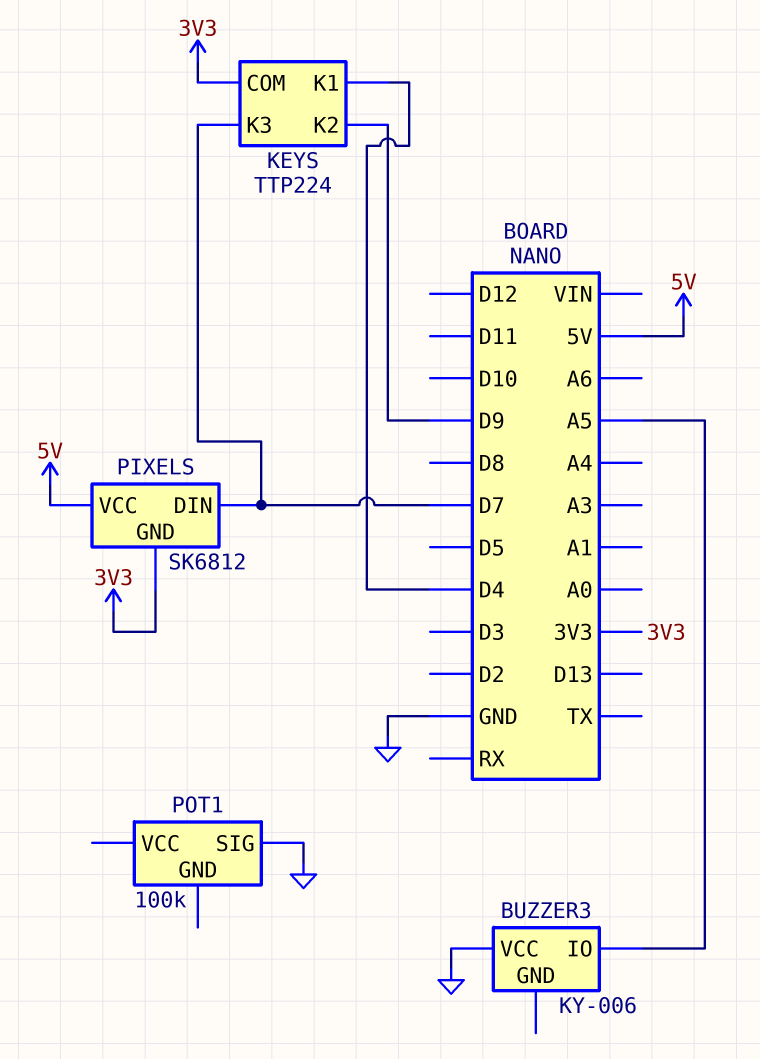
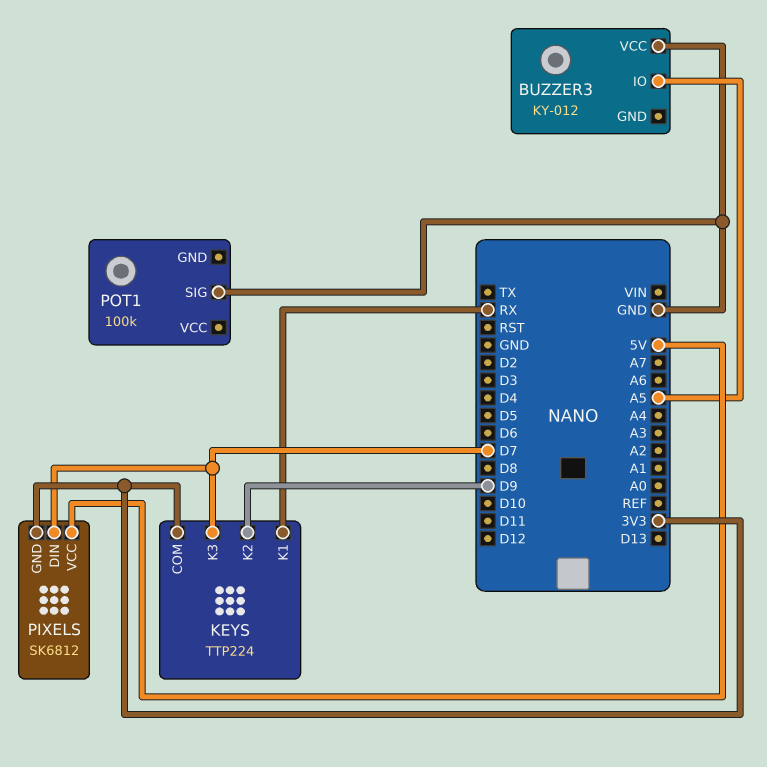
BUZZER3: KY-006 -> KY-012
KEYS pin K1: D4 -> RX

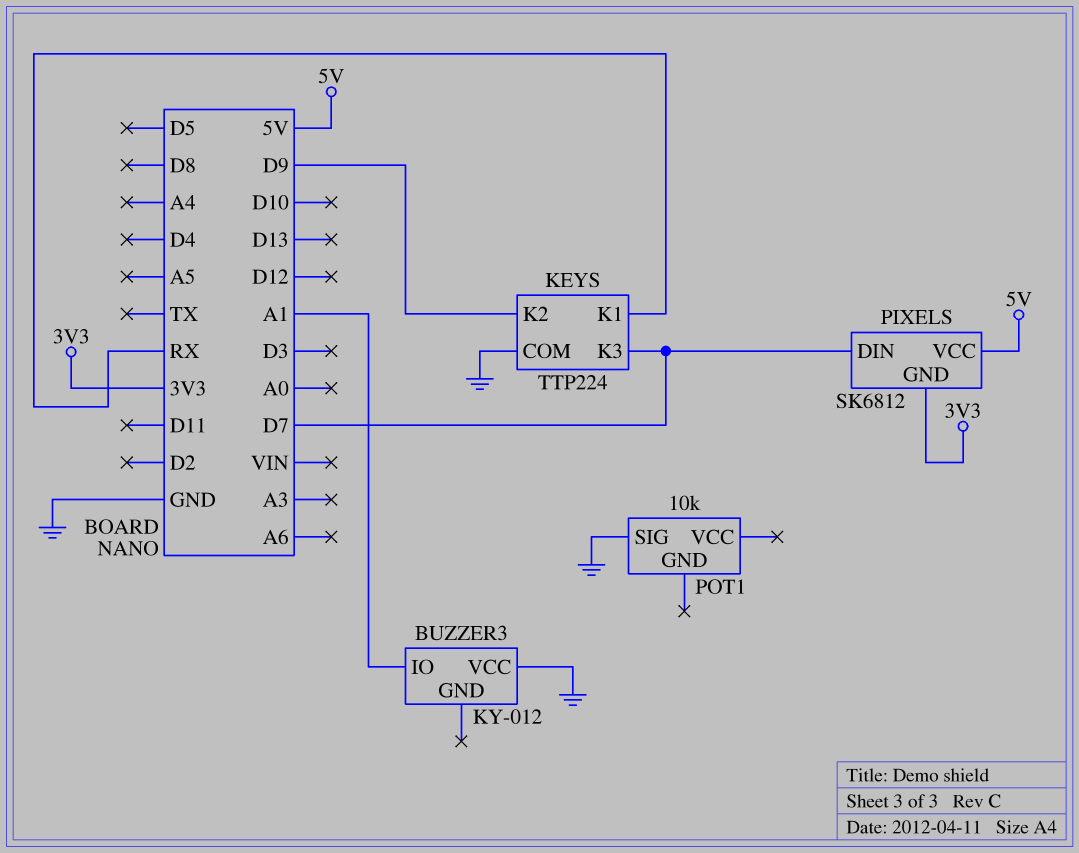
BUZZER3 pin IO: A5 -> A1
KEYS pin COM: 3V3 -> GND
POT1: 100k -> 10k

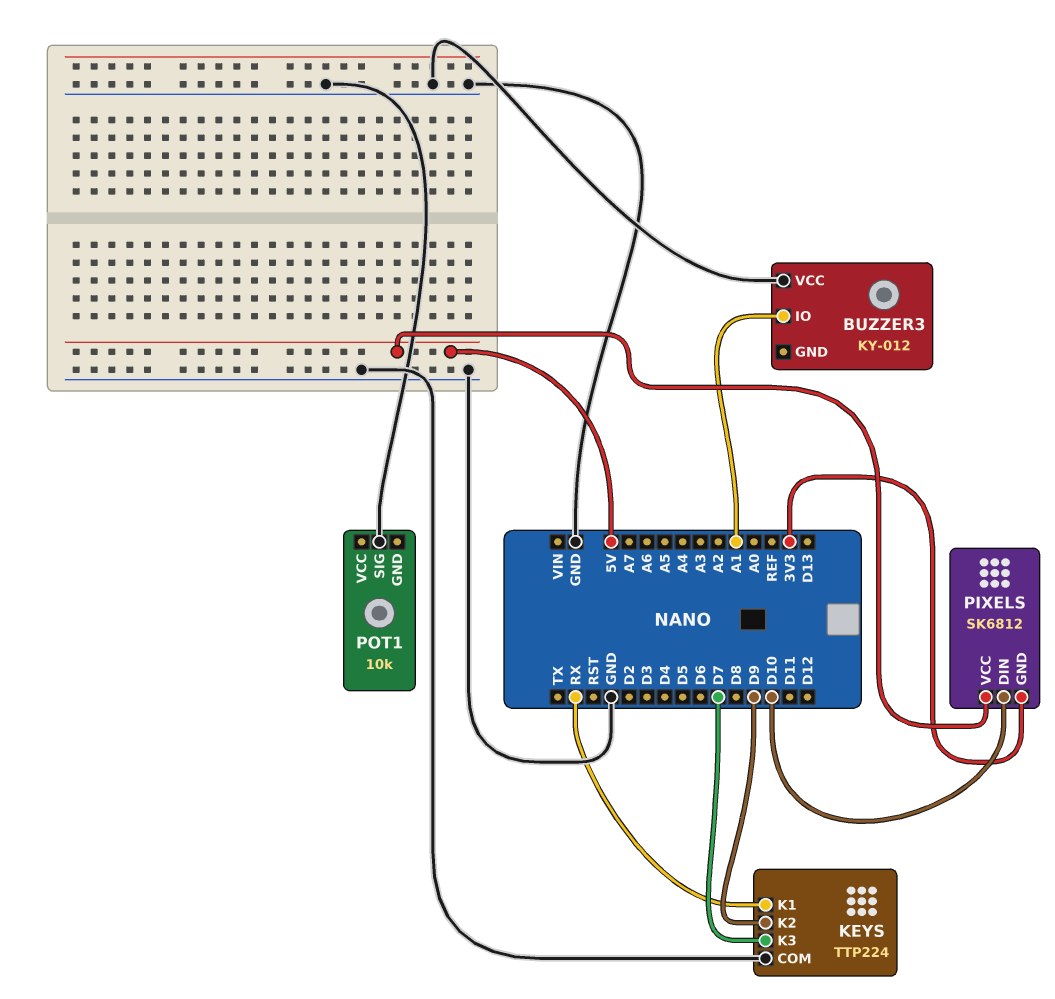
PIXELS pin DIN: D7 -> D10

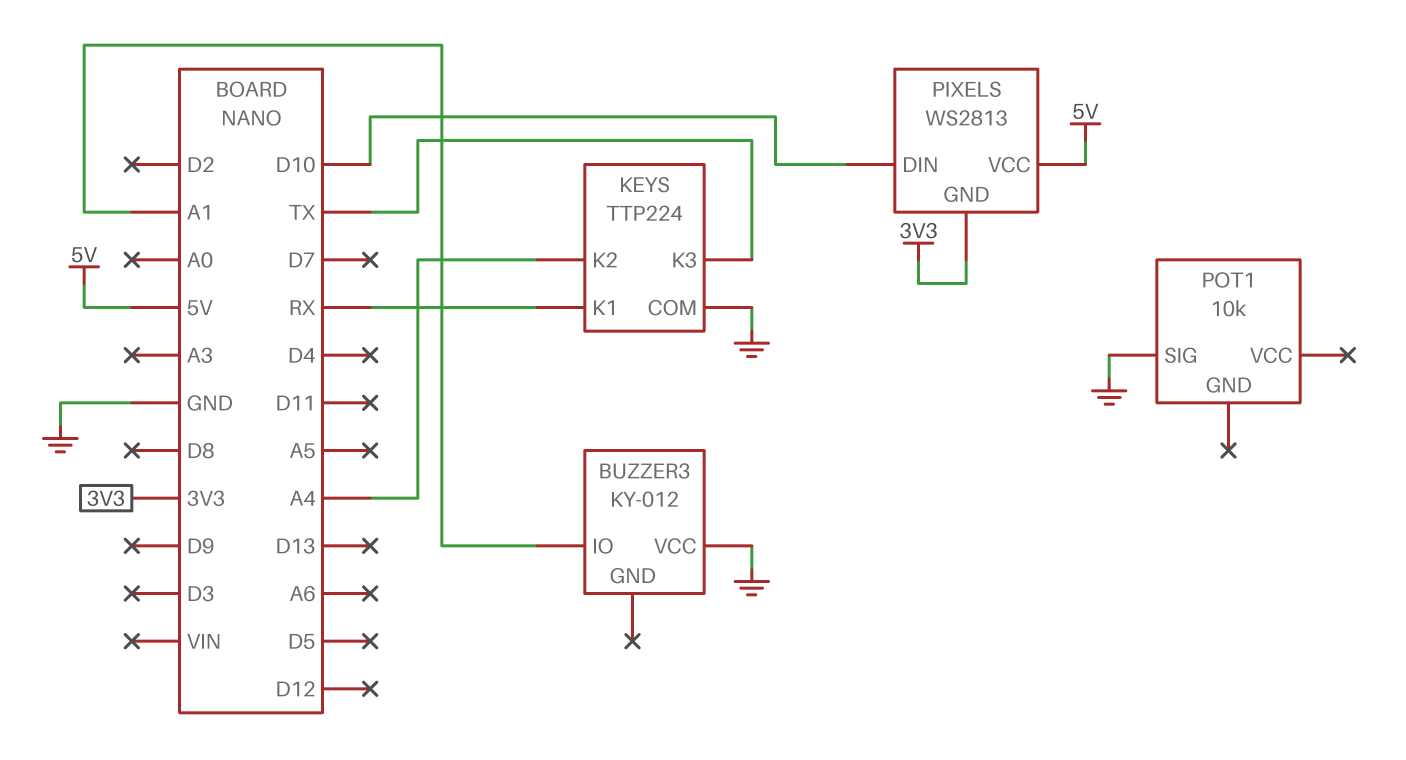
KEYS pin K2: D9 -> A4
KEYS pin K3: D7 -> TX
PIXELS: SK6812 -> WS2813

